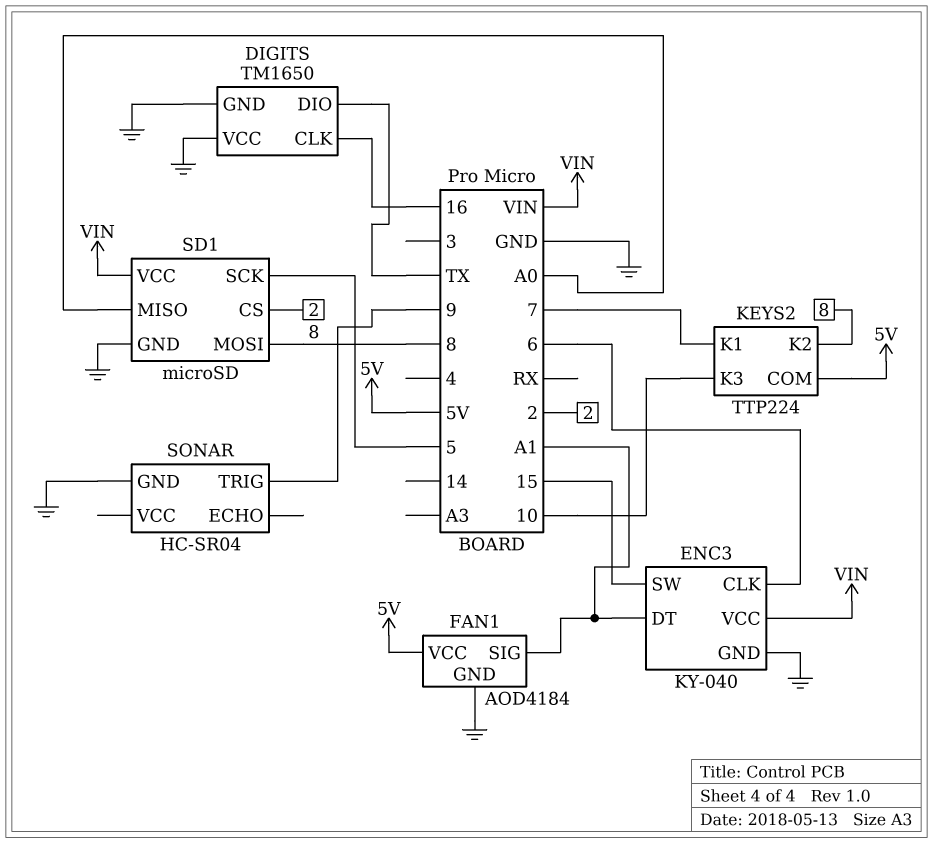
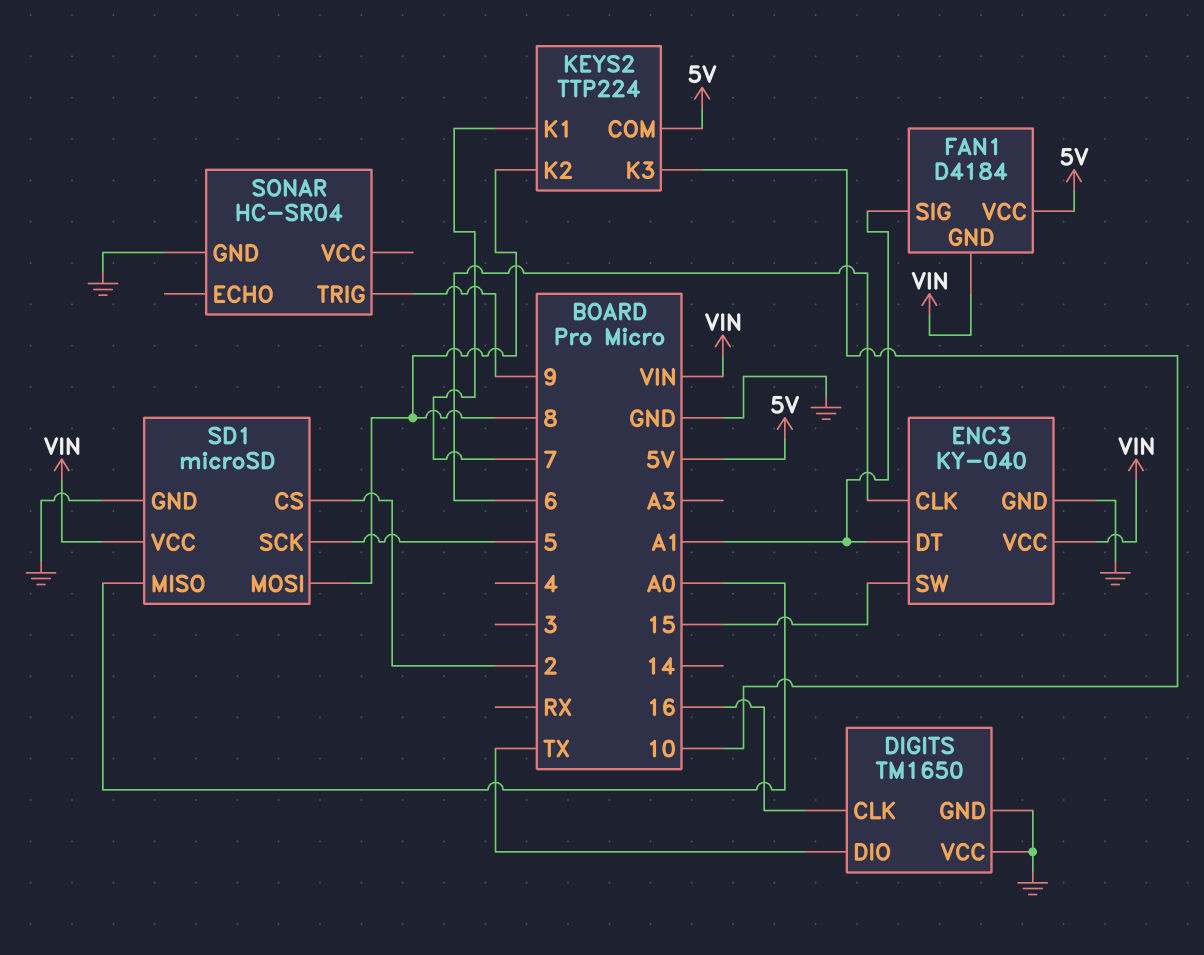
FAN1: AOD4184 -> D4184
FAN1 pin GND: GND -> VIN

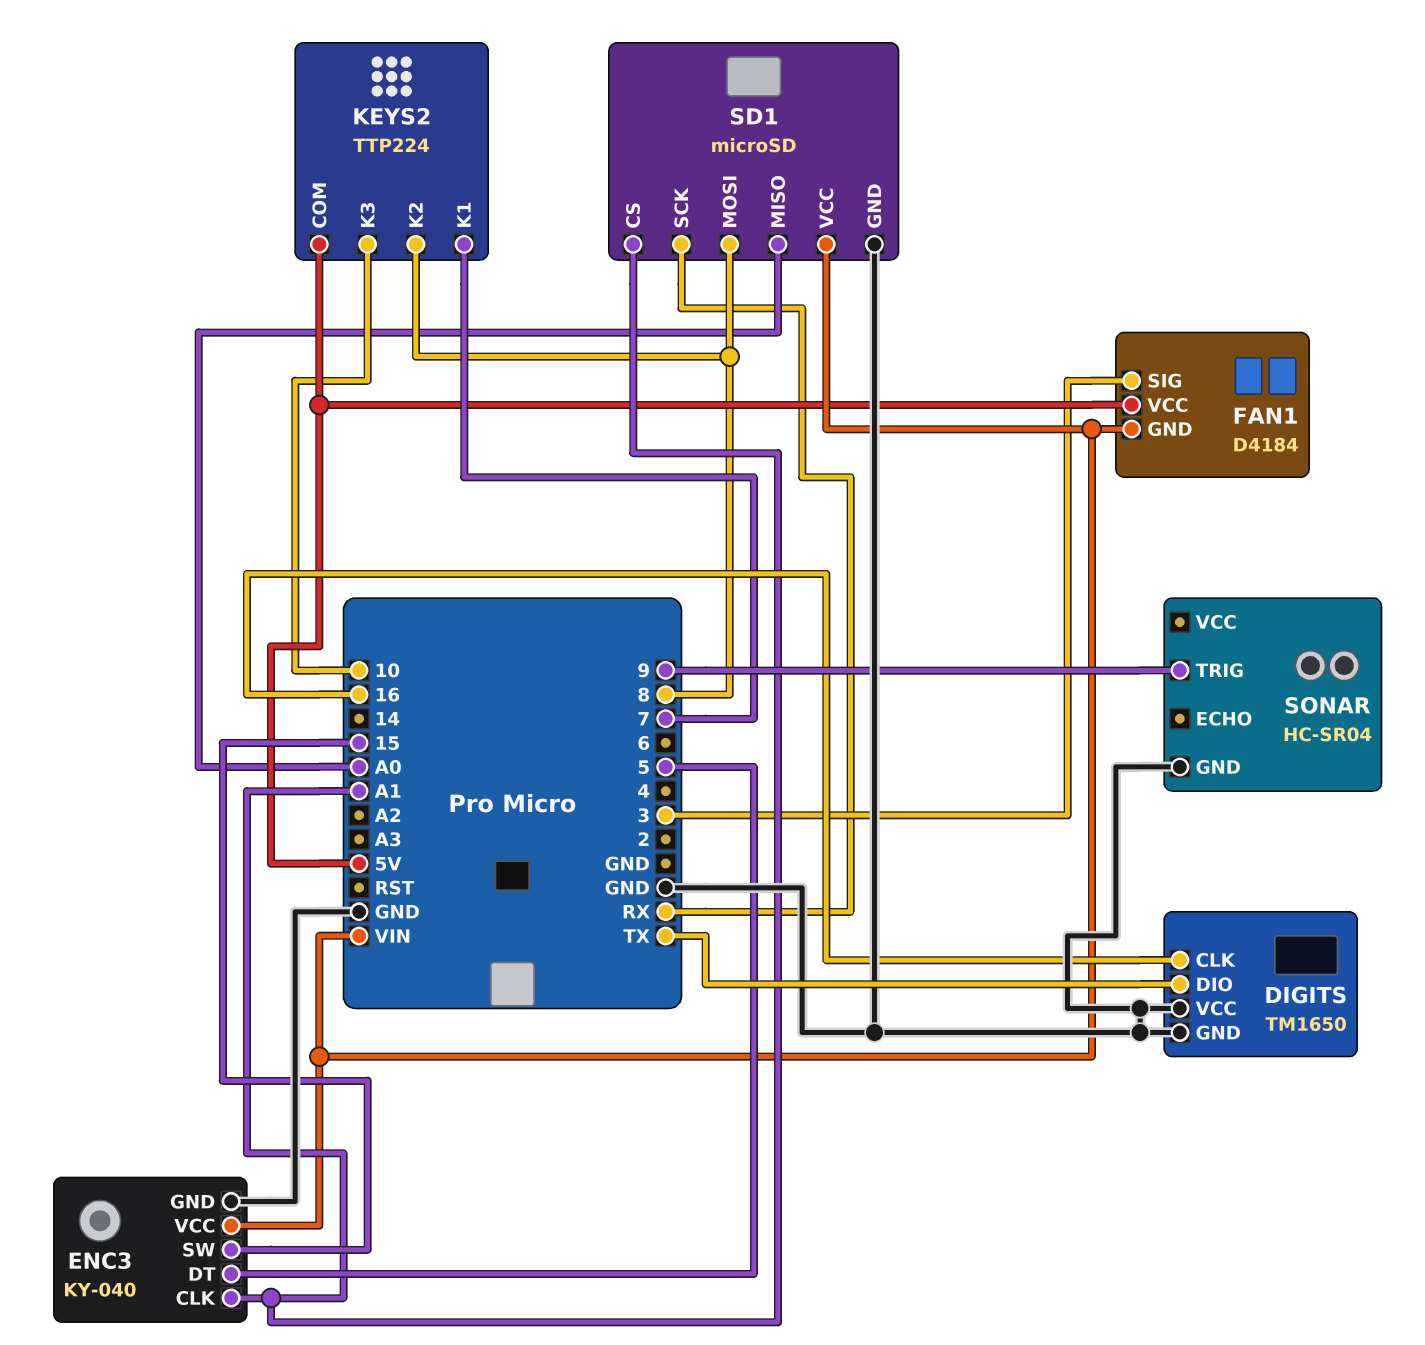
ENC3 pin CLK: 6 -> A1
ENC3 pin DT: A1 -> 5
FAN1 pin SIG: A1 -> 3
SD1 pin CS: 2 -> A1
SD1 pin SCK: 5 -> RX

